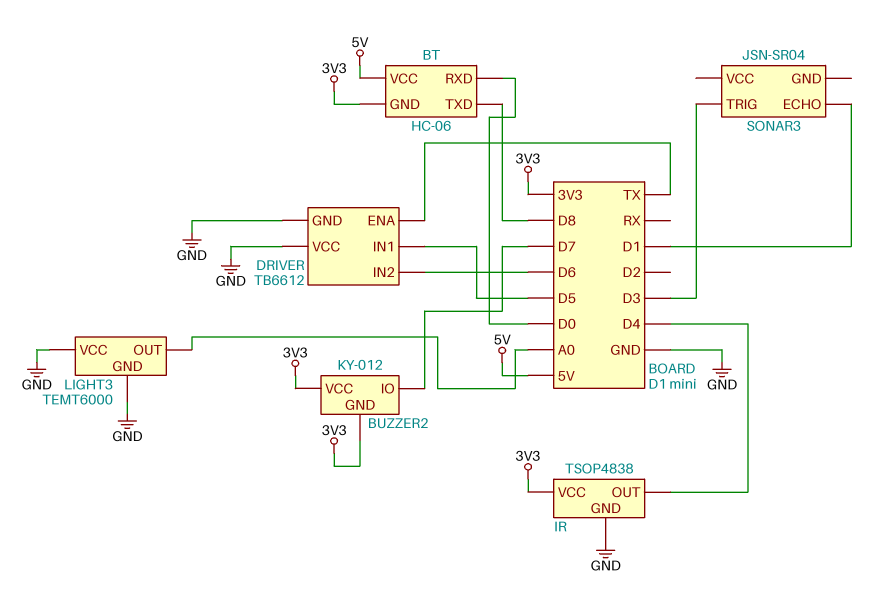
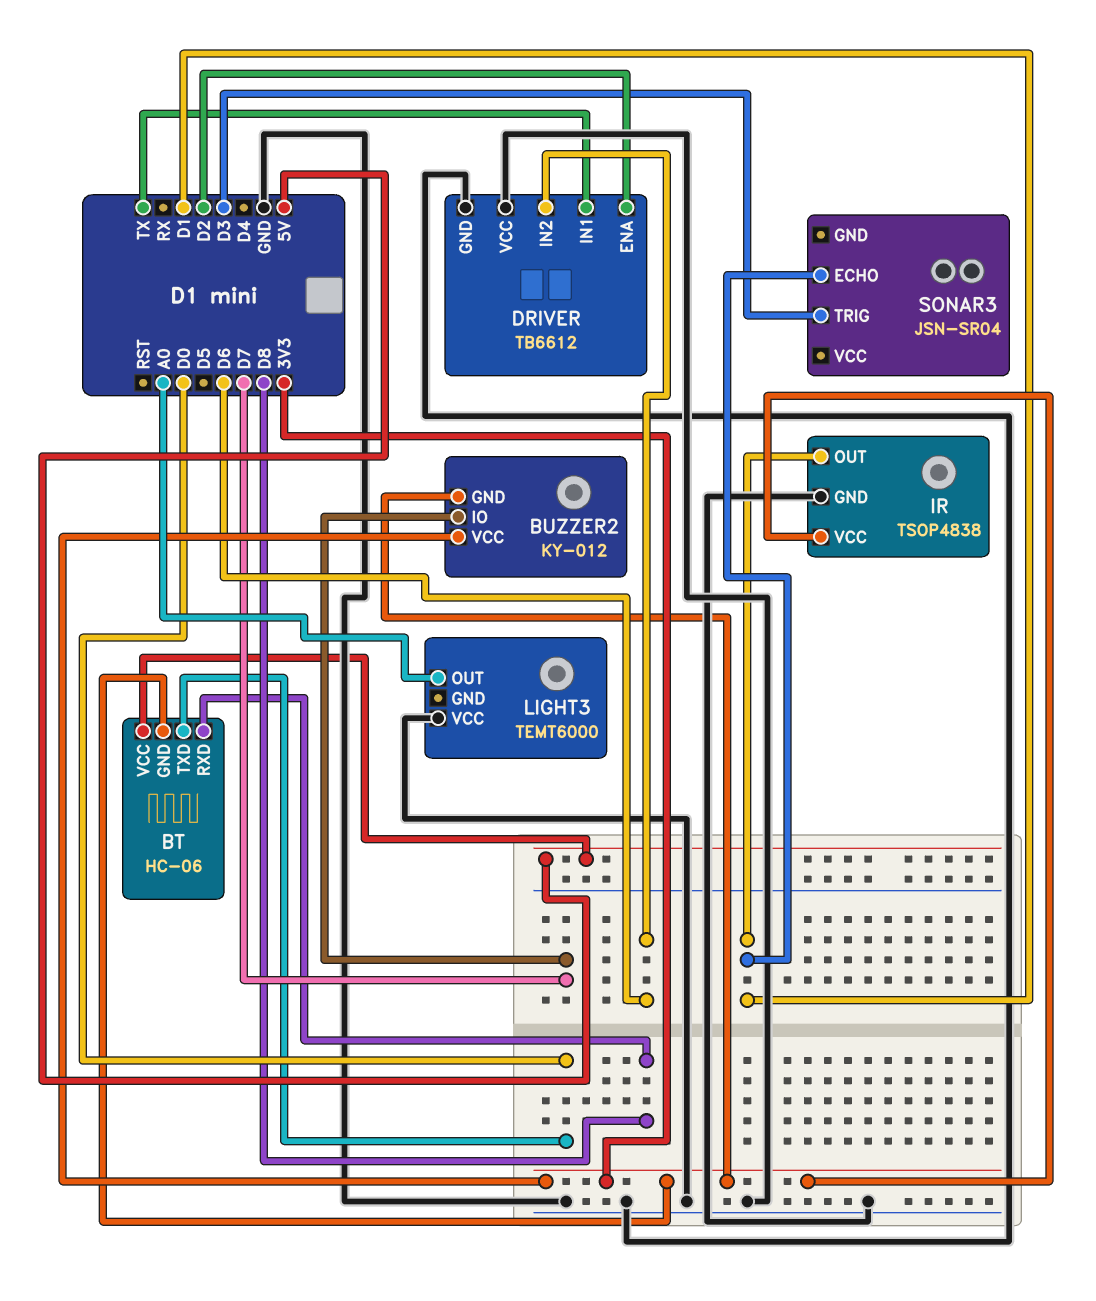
BT pin RXD: D0 -> D8
BT pin TXD: D8 -> D0
DRIVER pin ENA: TX -> D2
DRIVER pin IN1: D5 -> TX
IR pin OUT: D4 -> D1
LIGHT3 pin GND: GND -> none

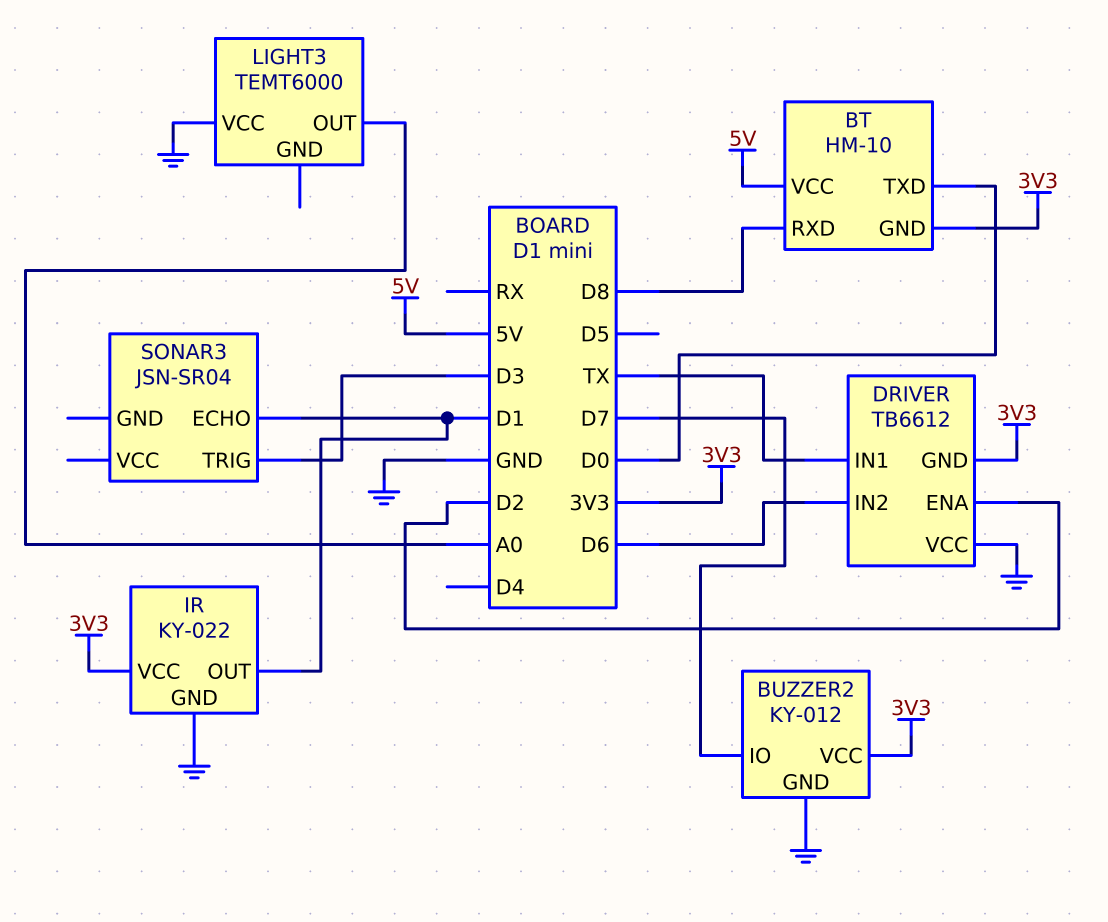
BT: HC-06 -> HM-10
BUZZER2 pin GND: 3V3 -> GND
DRIVER pin GND: GND -> 3V3
IR: TSOP4838 -> KY-022

